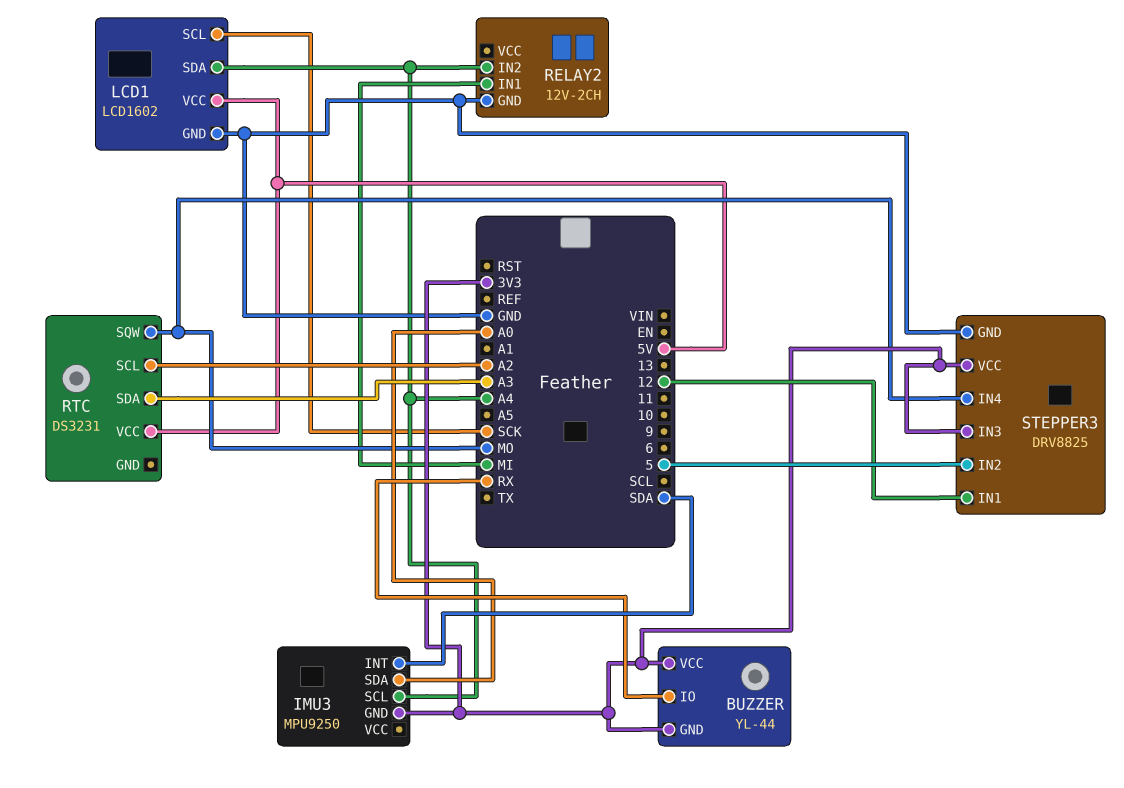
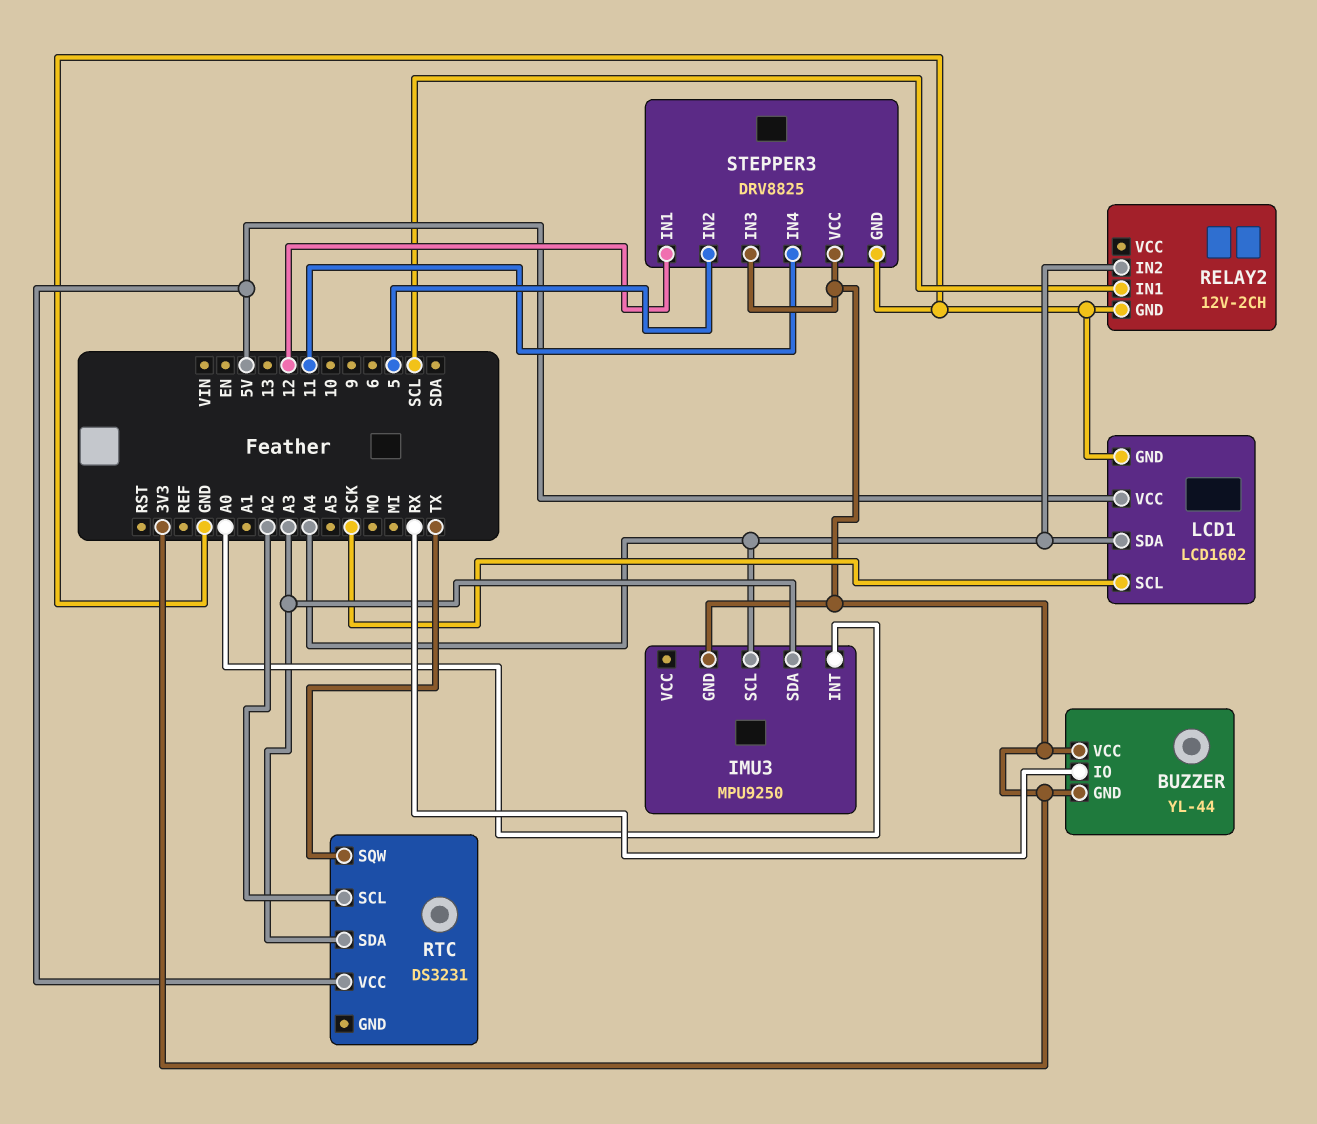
IMU3 pin INT: SDA -> A0
IMU3 pin SDA: A0 -> A3
RELAY2 pin IN1: MI -> SCL
RTC pin SQW: MO -> TX
STEPPER3 pin IN4: MO -> 11

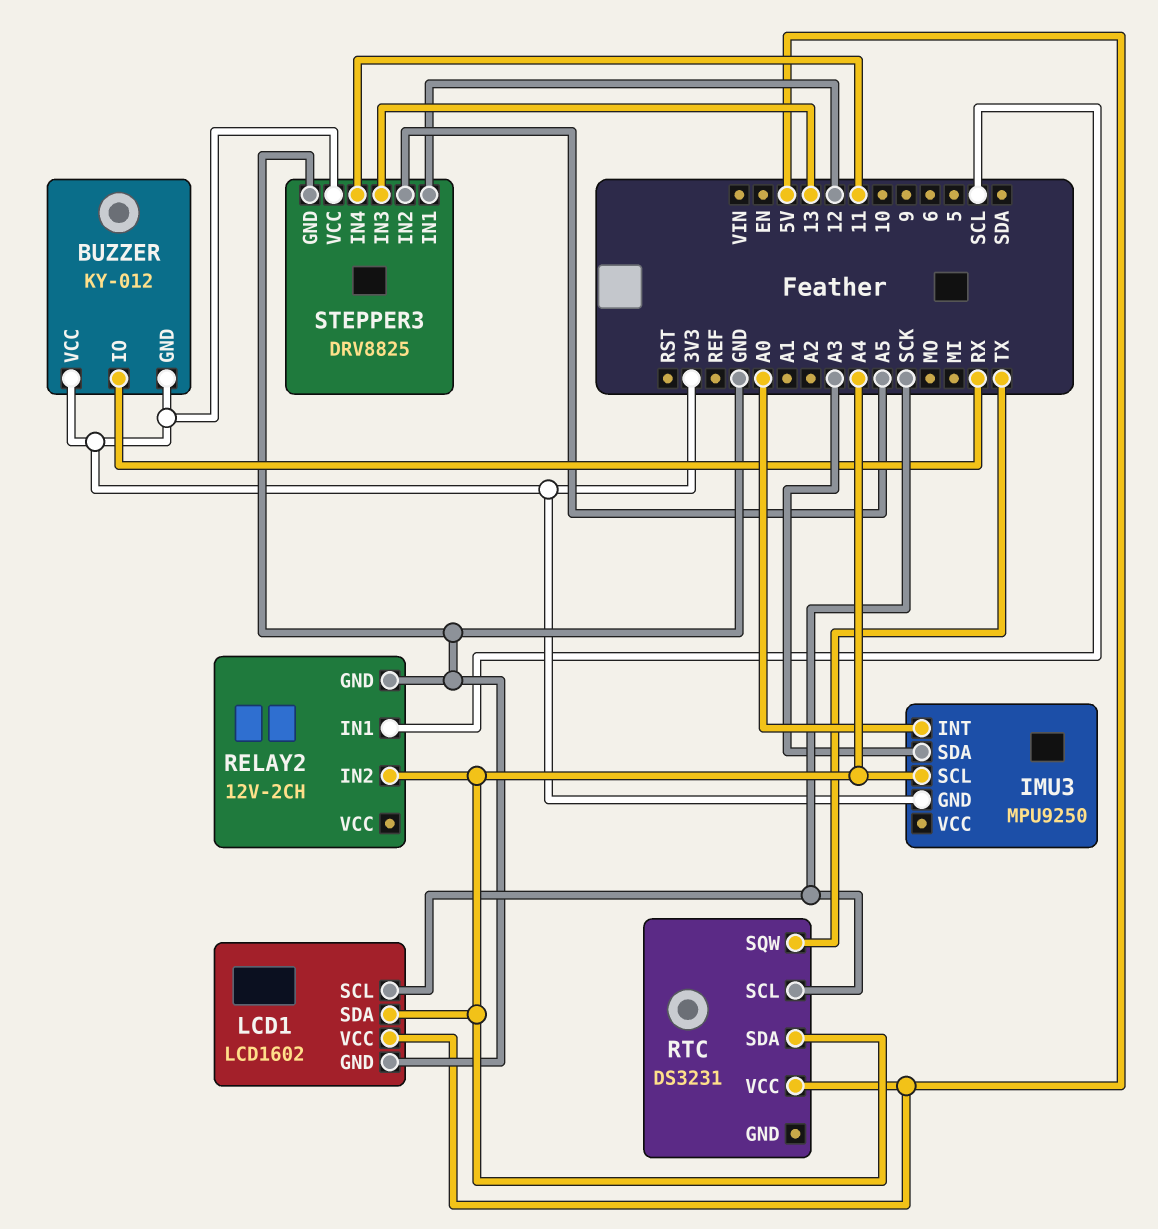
BUZZER: YL-44 -> KY-012
RTC pin SCL: A2 -> SCK
RTC pin SDA: A3 -> A4
STEPPER3 pin IN2: 5 -> A5
STEPPER3 pin IN3: 3V3 -> 13

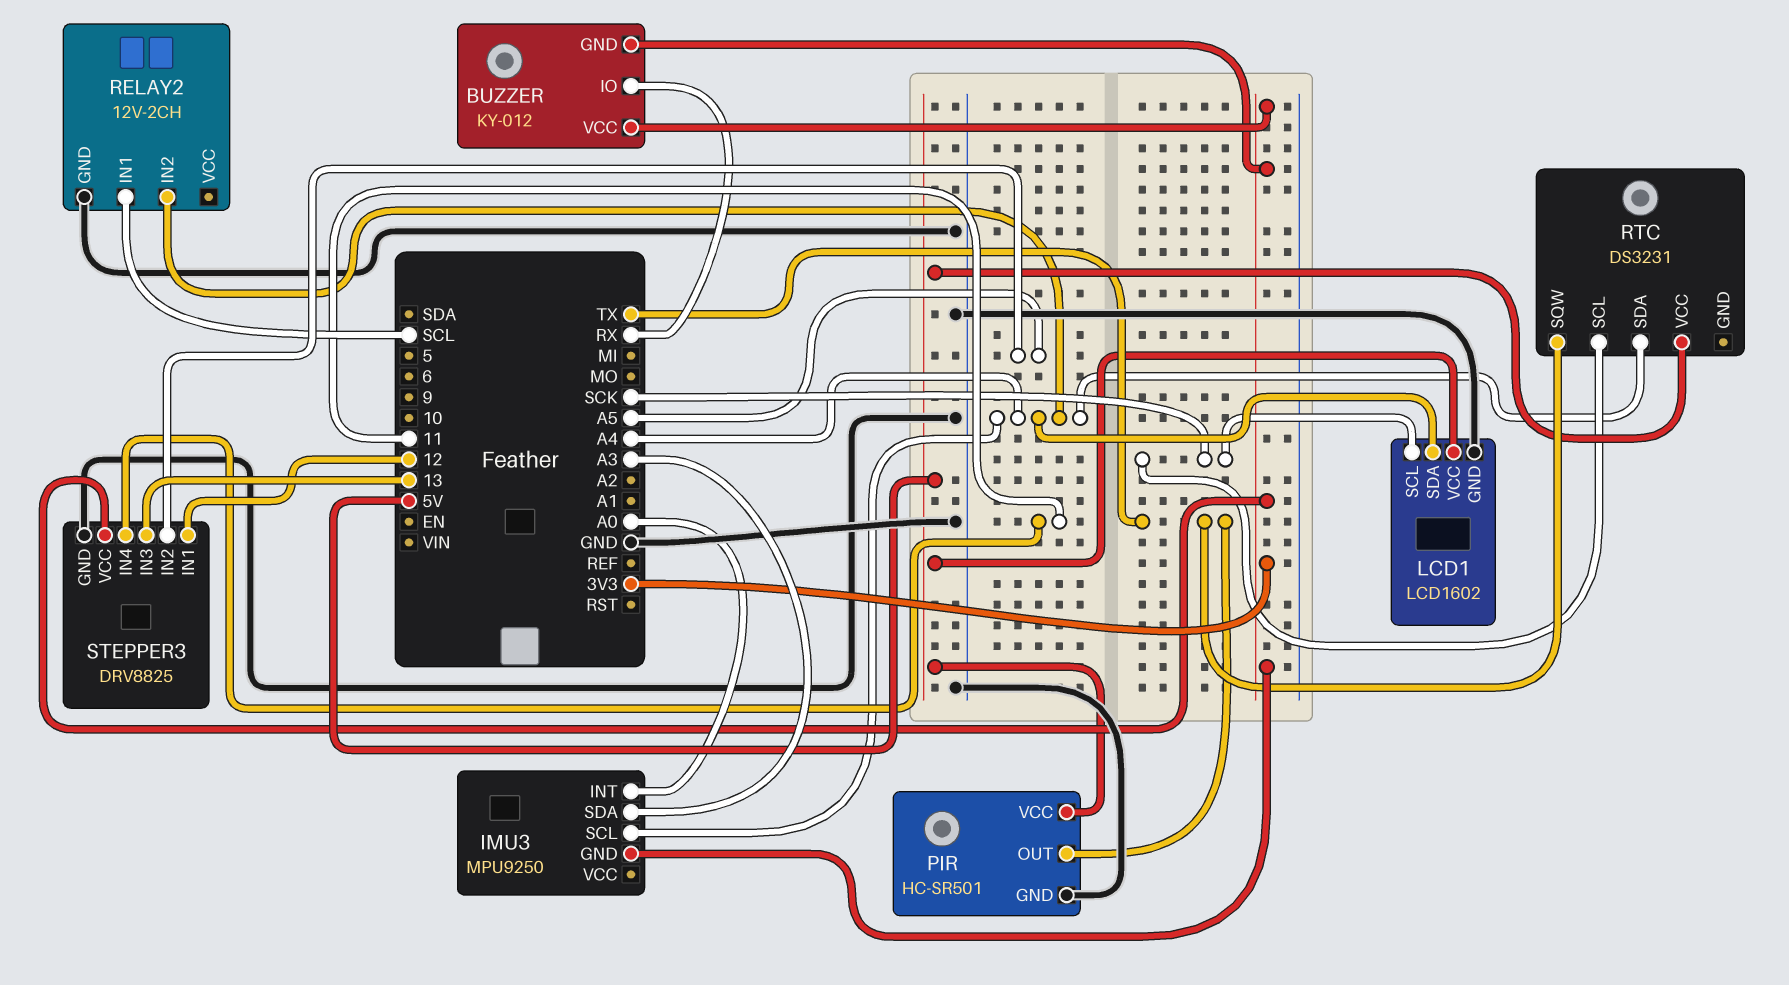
PIR: none -> HC-SR501
PIR pin GND: none -> GND
PIR pin OUT: none -> TX
PIR pin VCC: none -> 5V

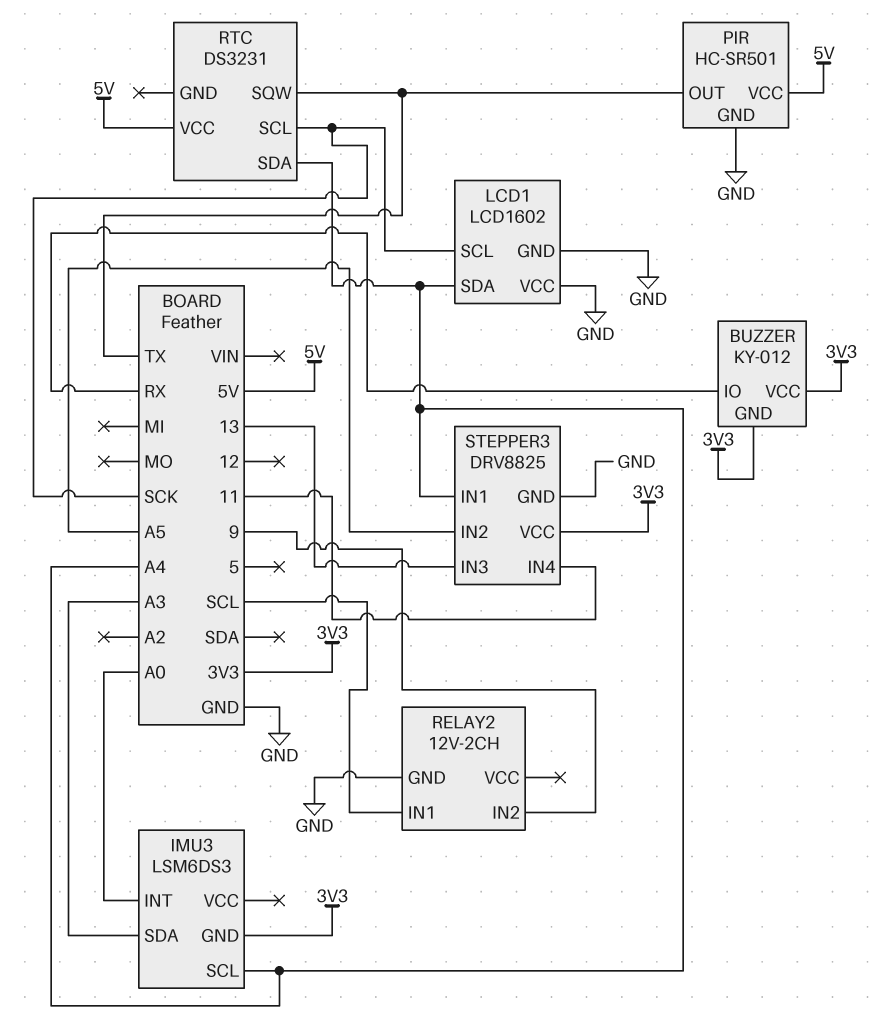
IMU3: MPU9250 -> LSM6DS3
LCD1 pin VCC: 5V -> GND
RELAY2 pin IN2: A4 -> 9
STEPPER3 pin IN1: 12 -> A4

